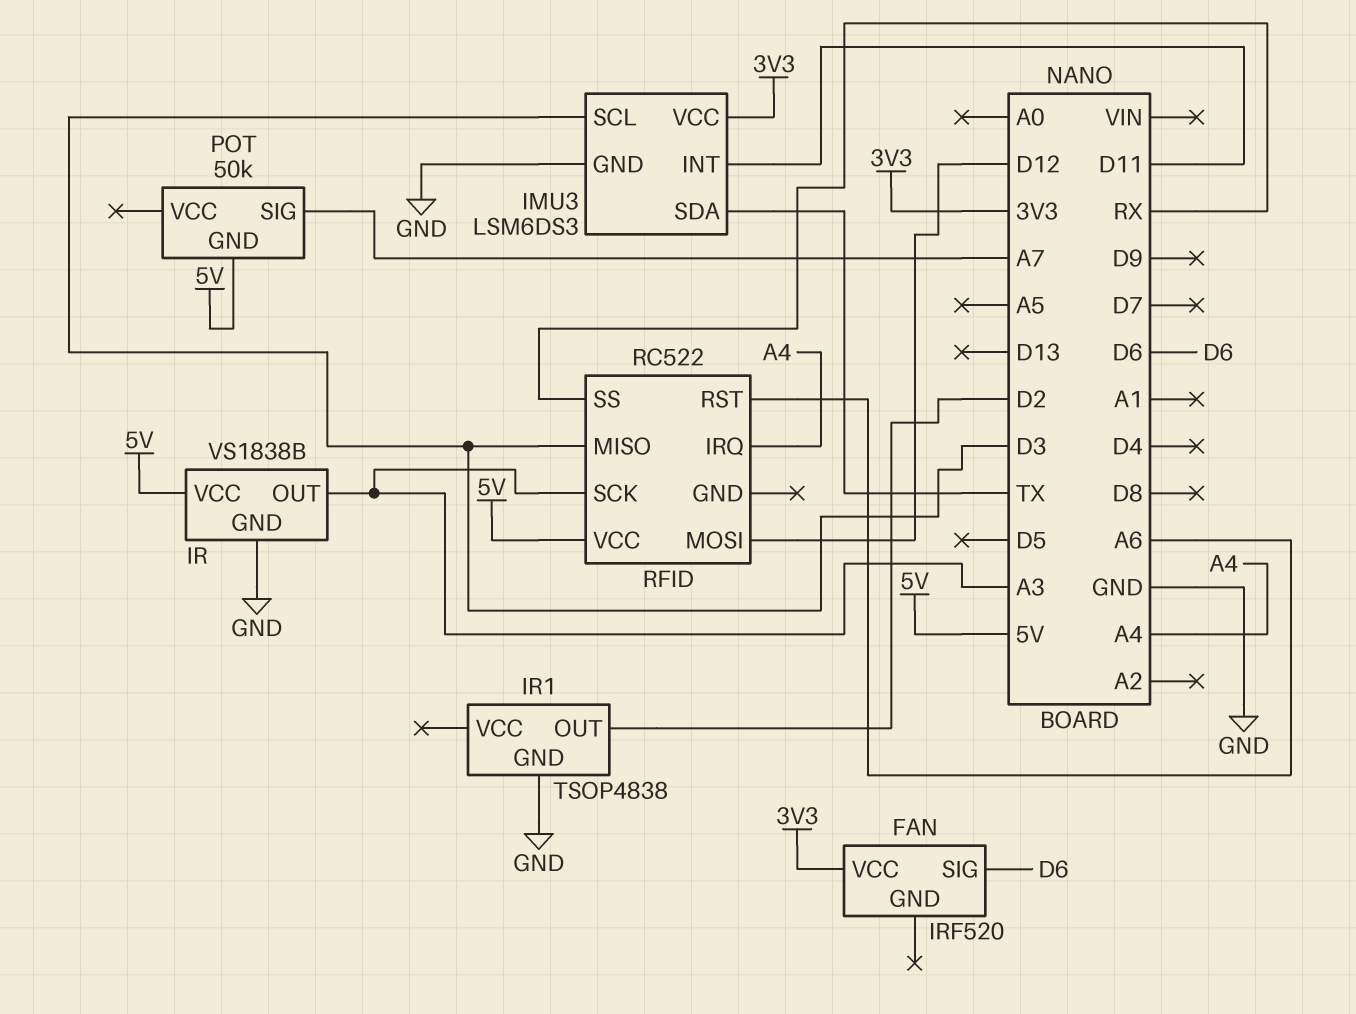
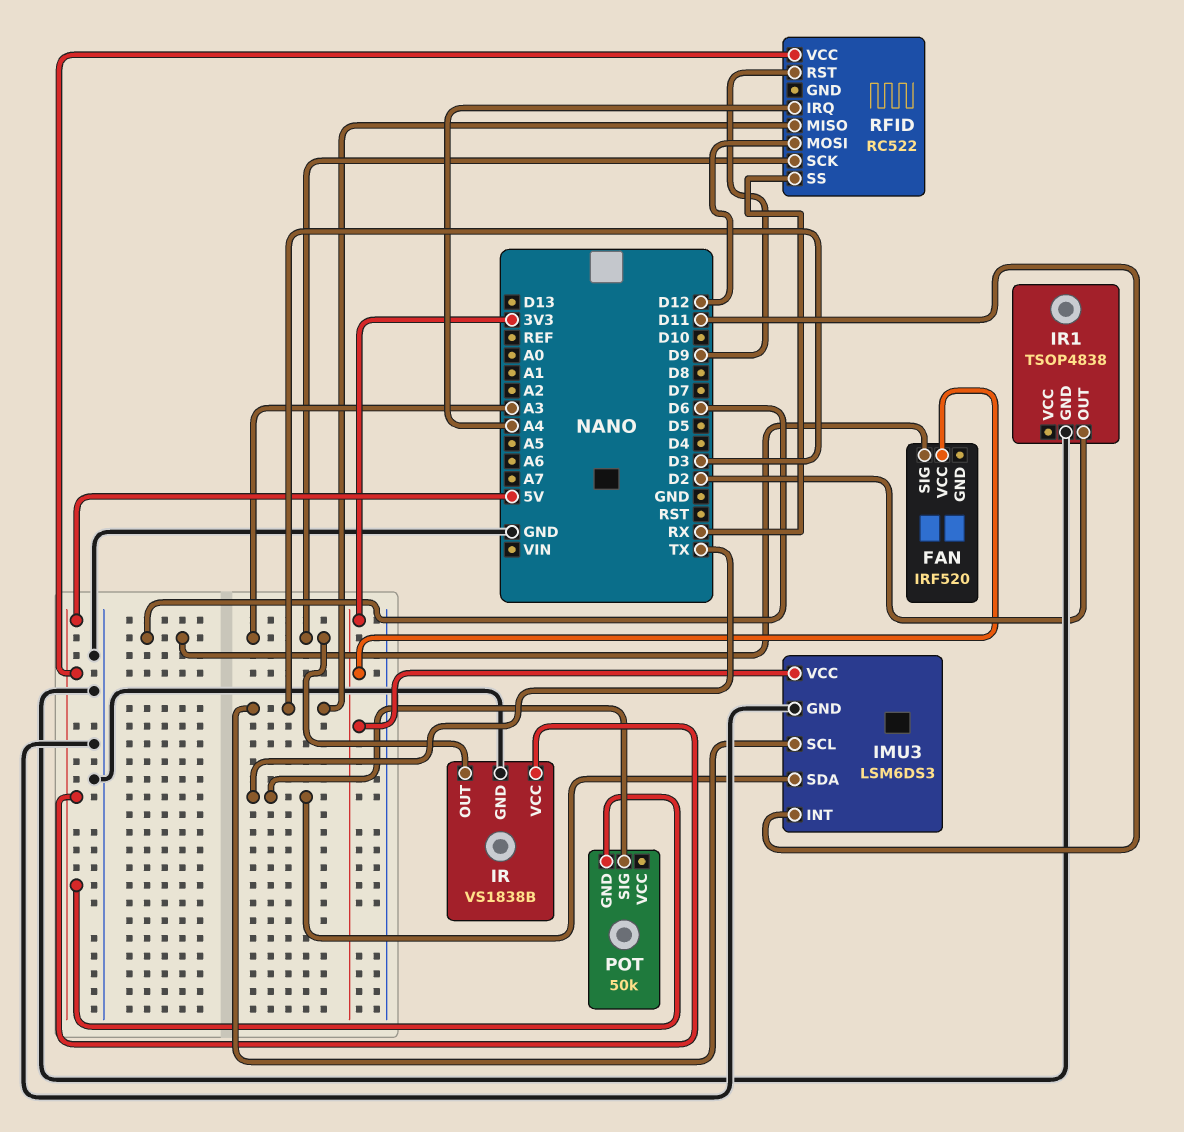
POT pin SIG: A7 -> TX
RFID pin RST: A6 -> D9

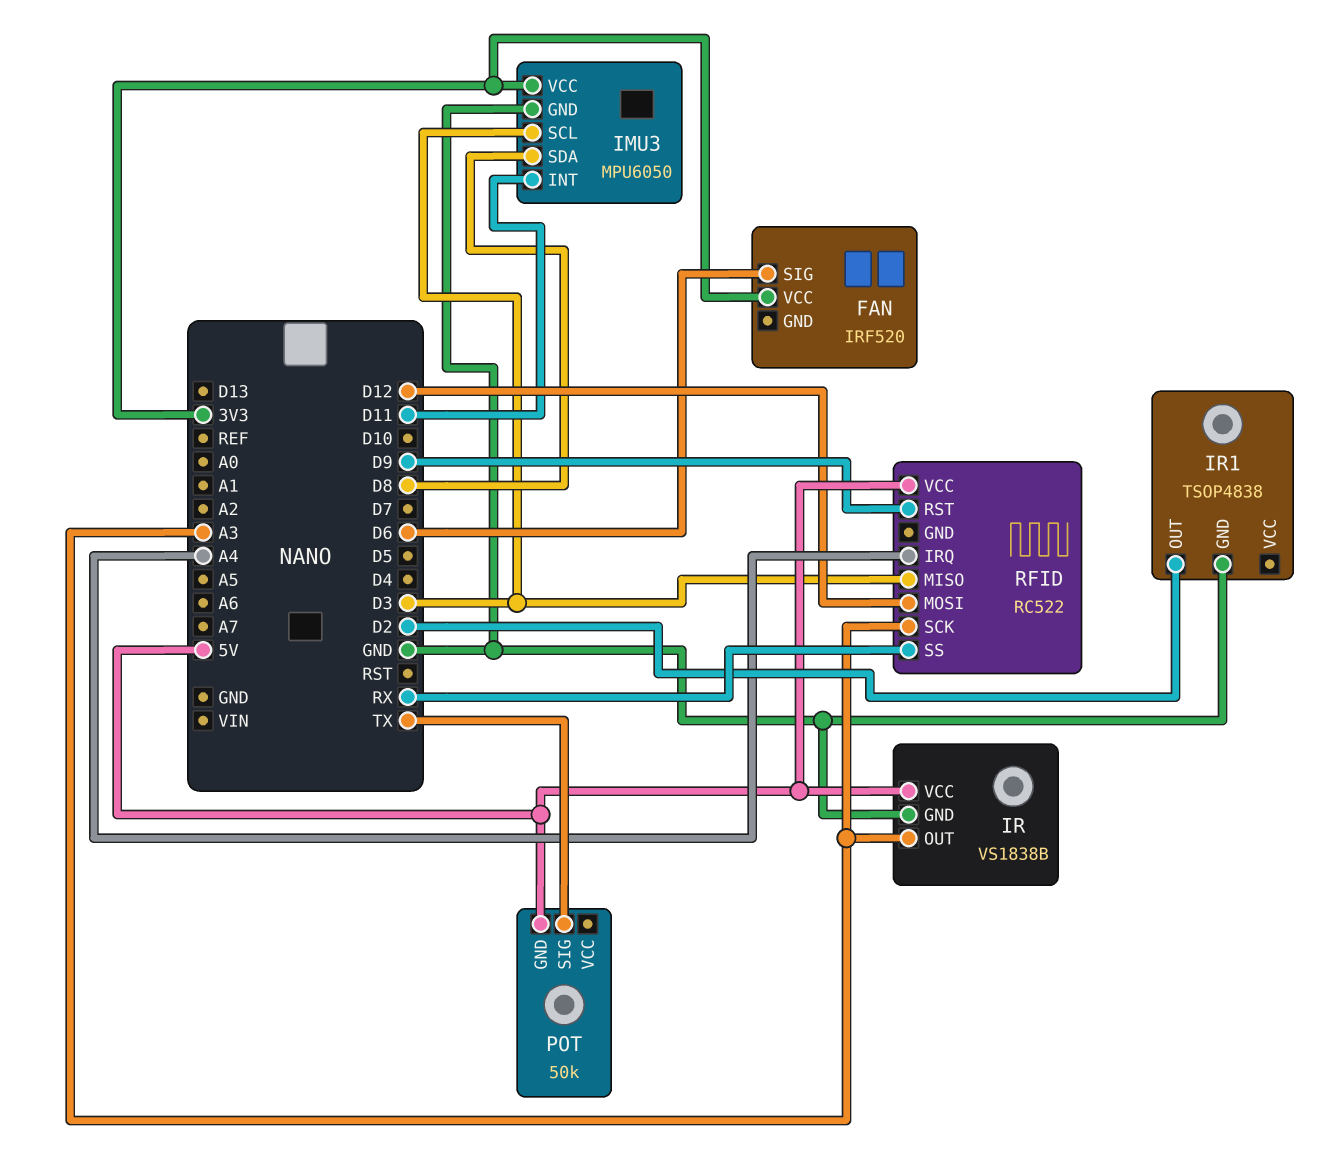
IMU3: LSM6DS3 -> MPU6050
IMU3 pin SDA: TX -> D8

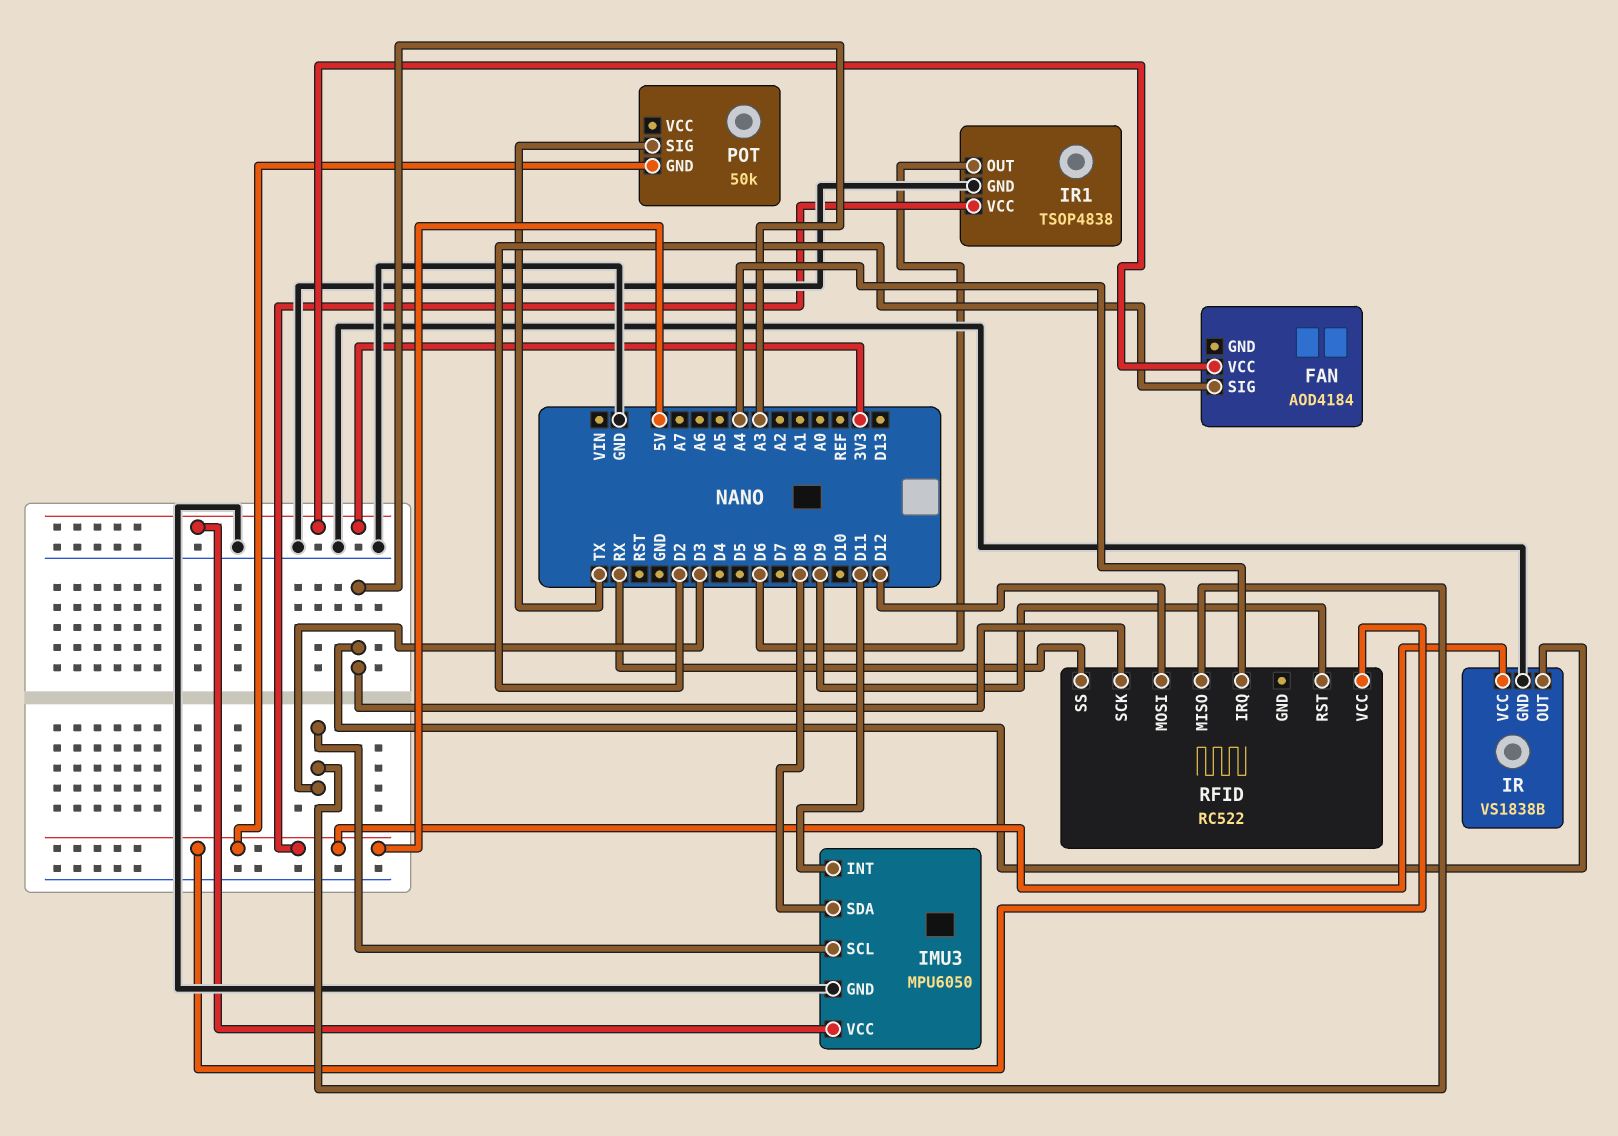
FAN: IRF520 -> AOD4184
FAN pin SIG: D6 -> D2
IR1 pin OUT: D2 -> D6
IR1 pin VCC: none -> 5V

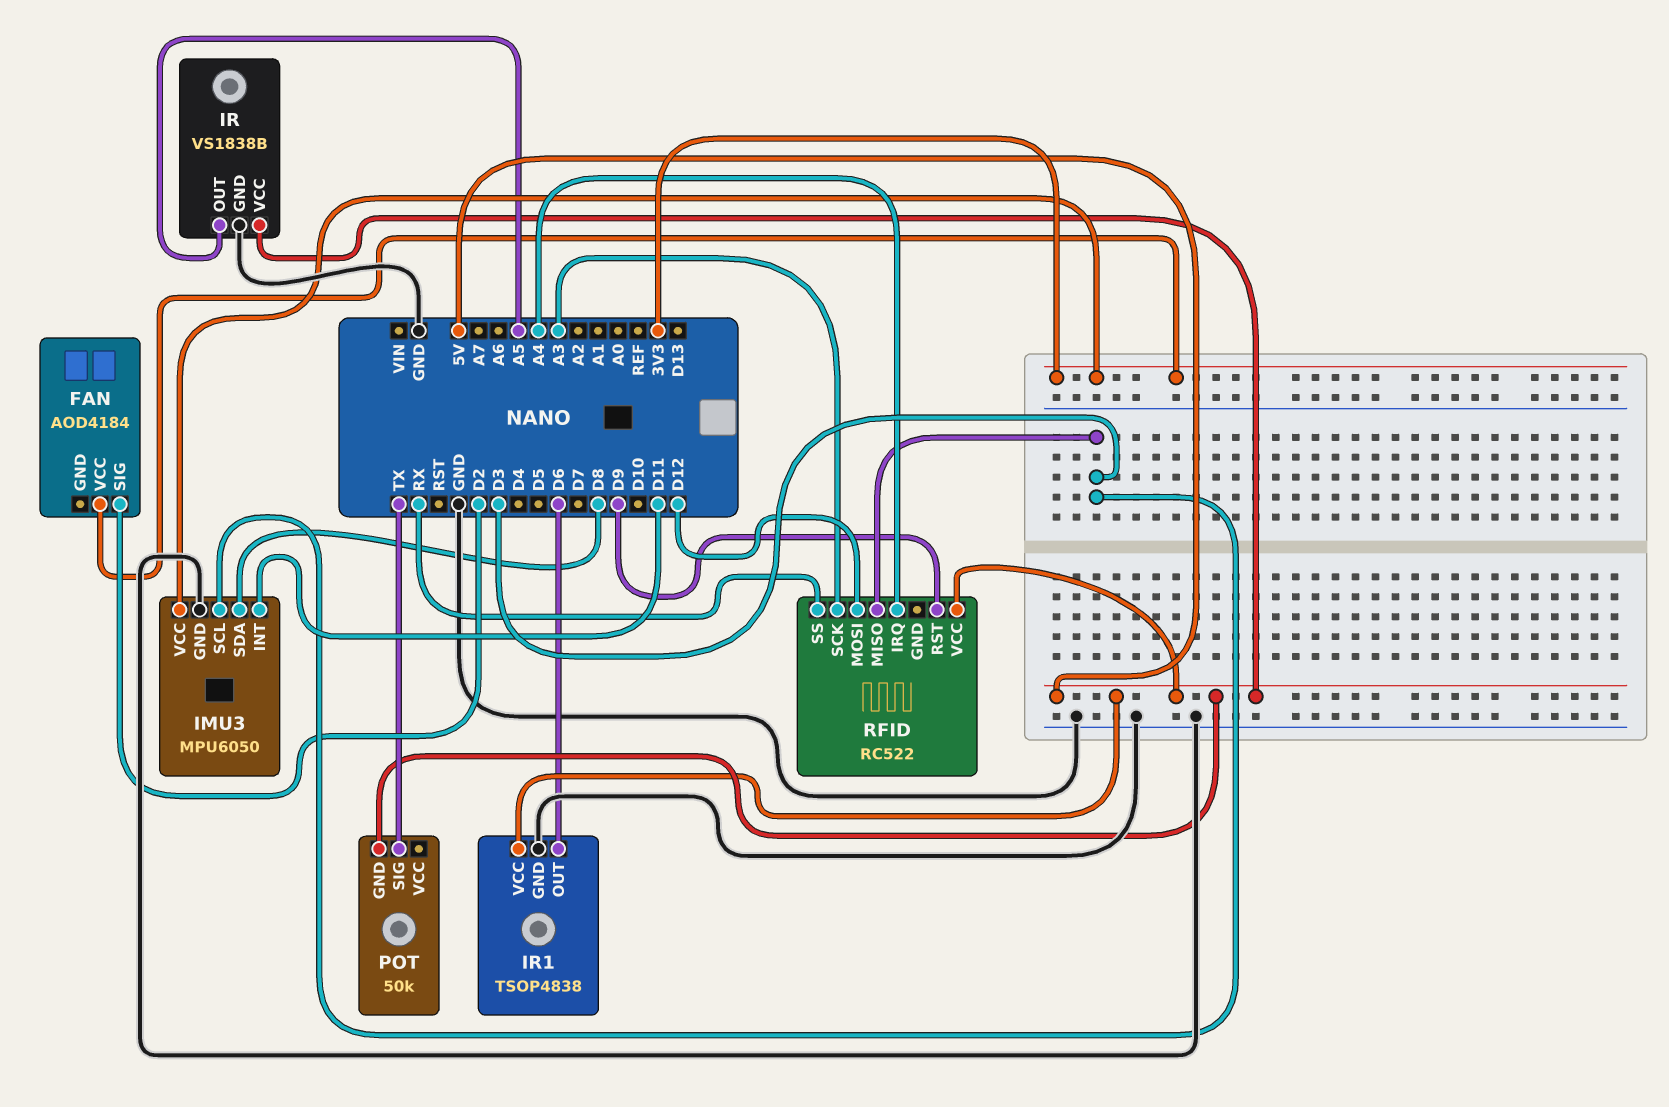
IR pin OUT: A3 -> A5

